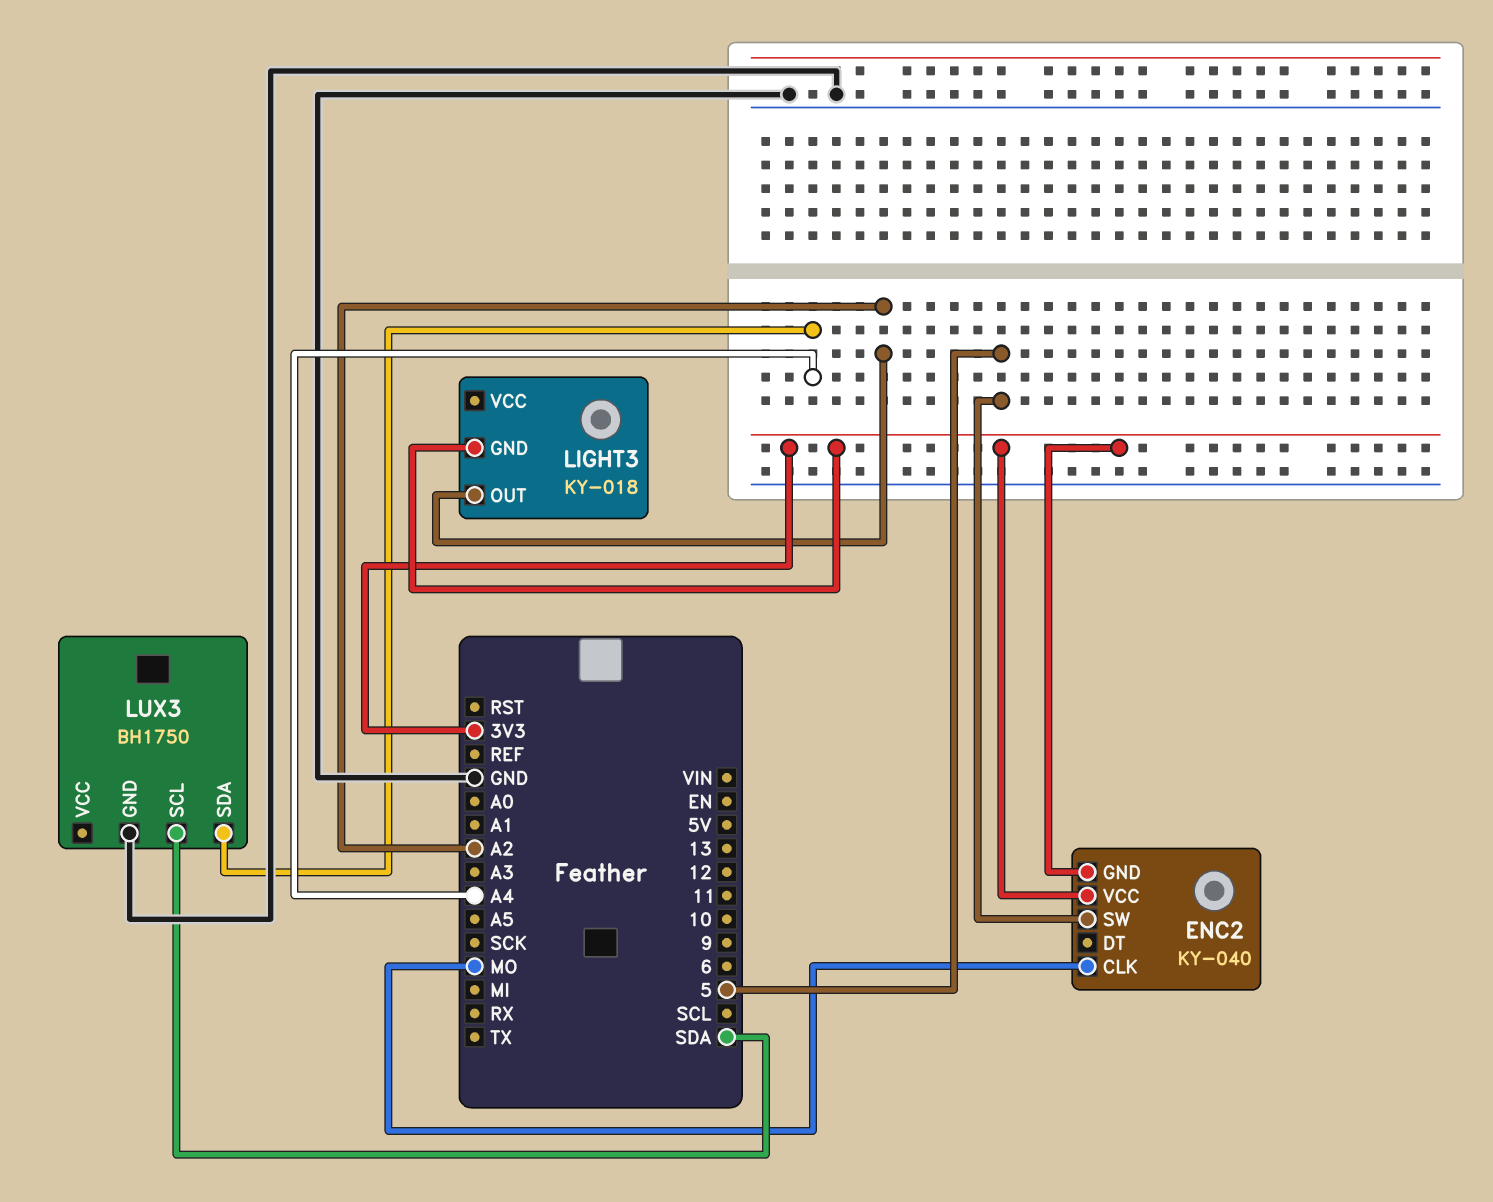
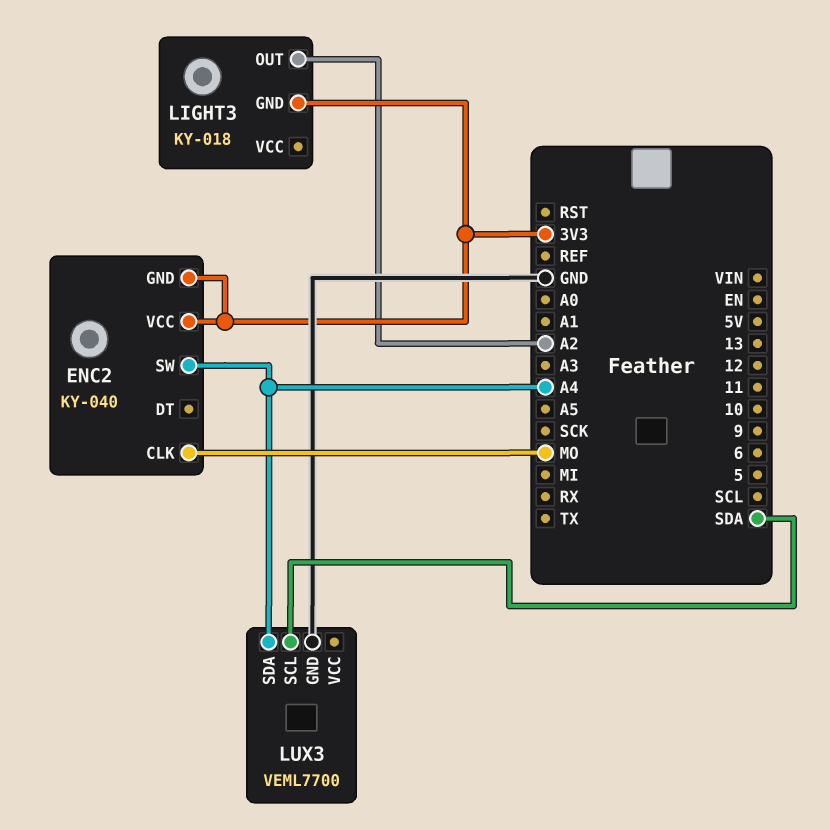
ENC2 pin SW: 5 -> A4
LUX3: BH1750 -> VEML7700

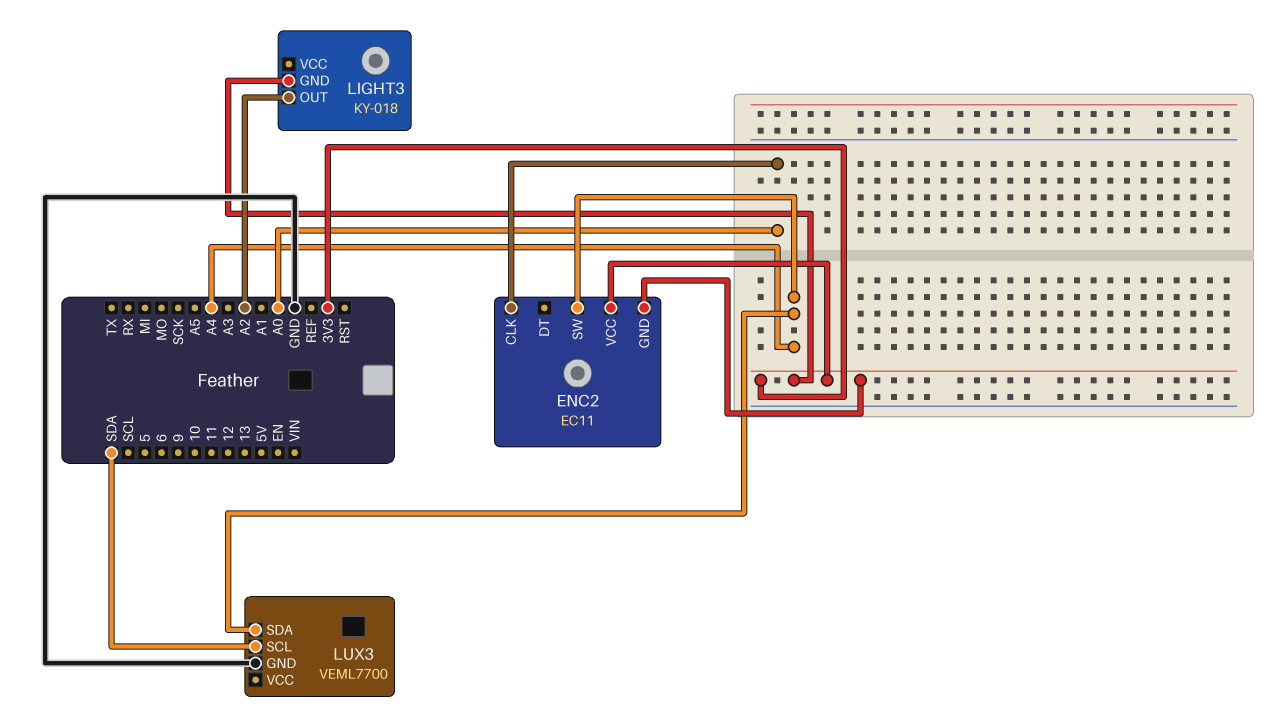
ENC2: KY-040 -> EC11
ENC2 pin CLK: MO -> A0

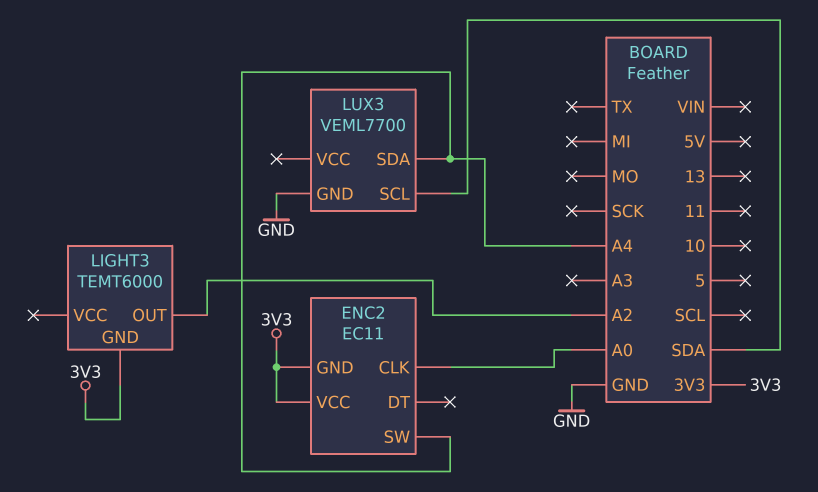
LIGHT3: KY-018 -> TEMT6000

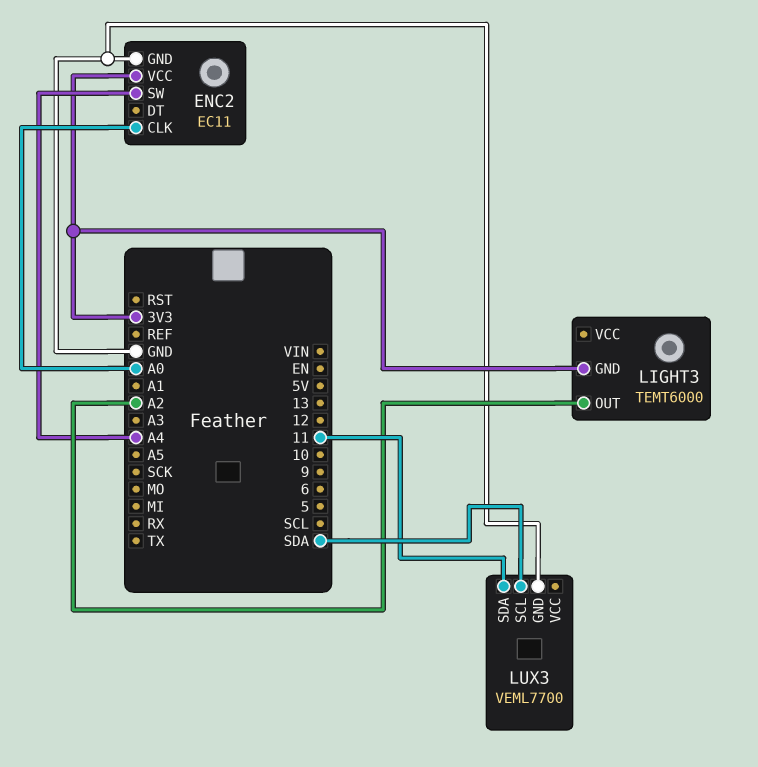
ENC2 pin GND: 3V3 -> GND
LUX3 pin SDA: A4 -> 11

